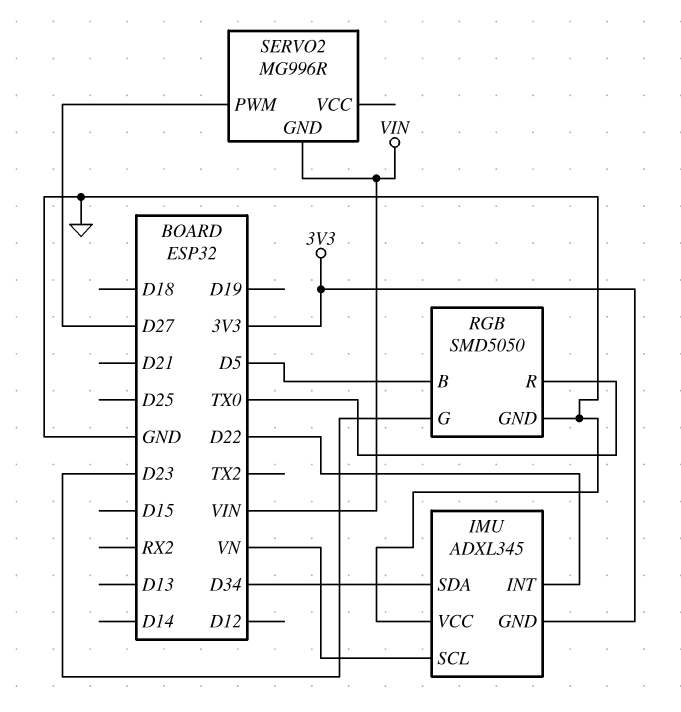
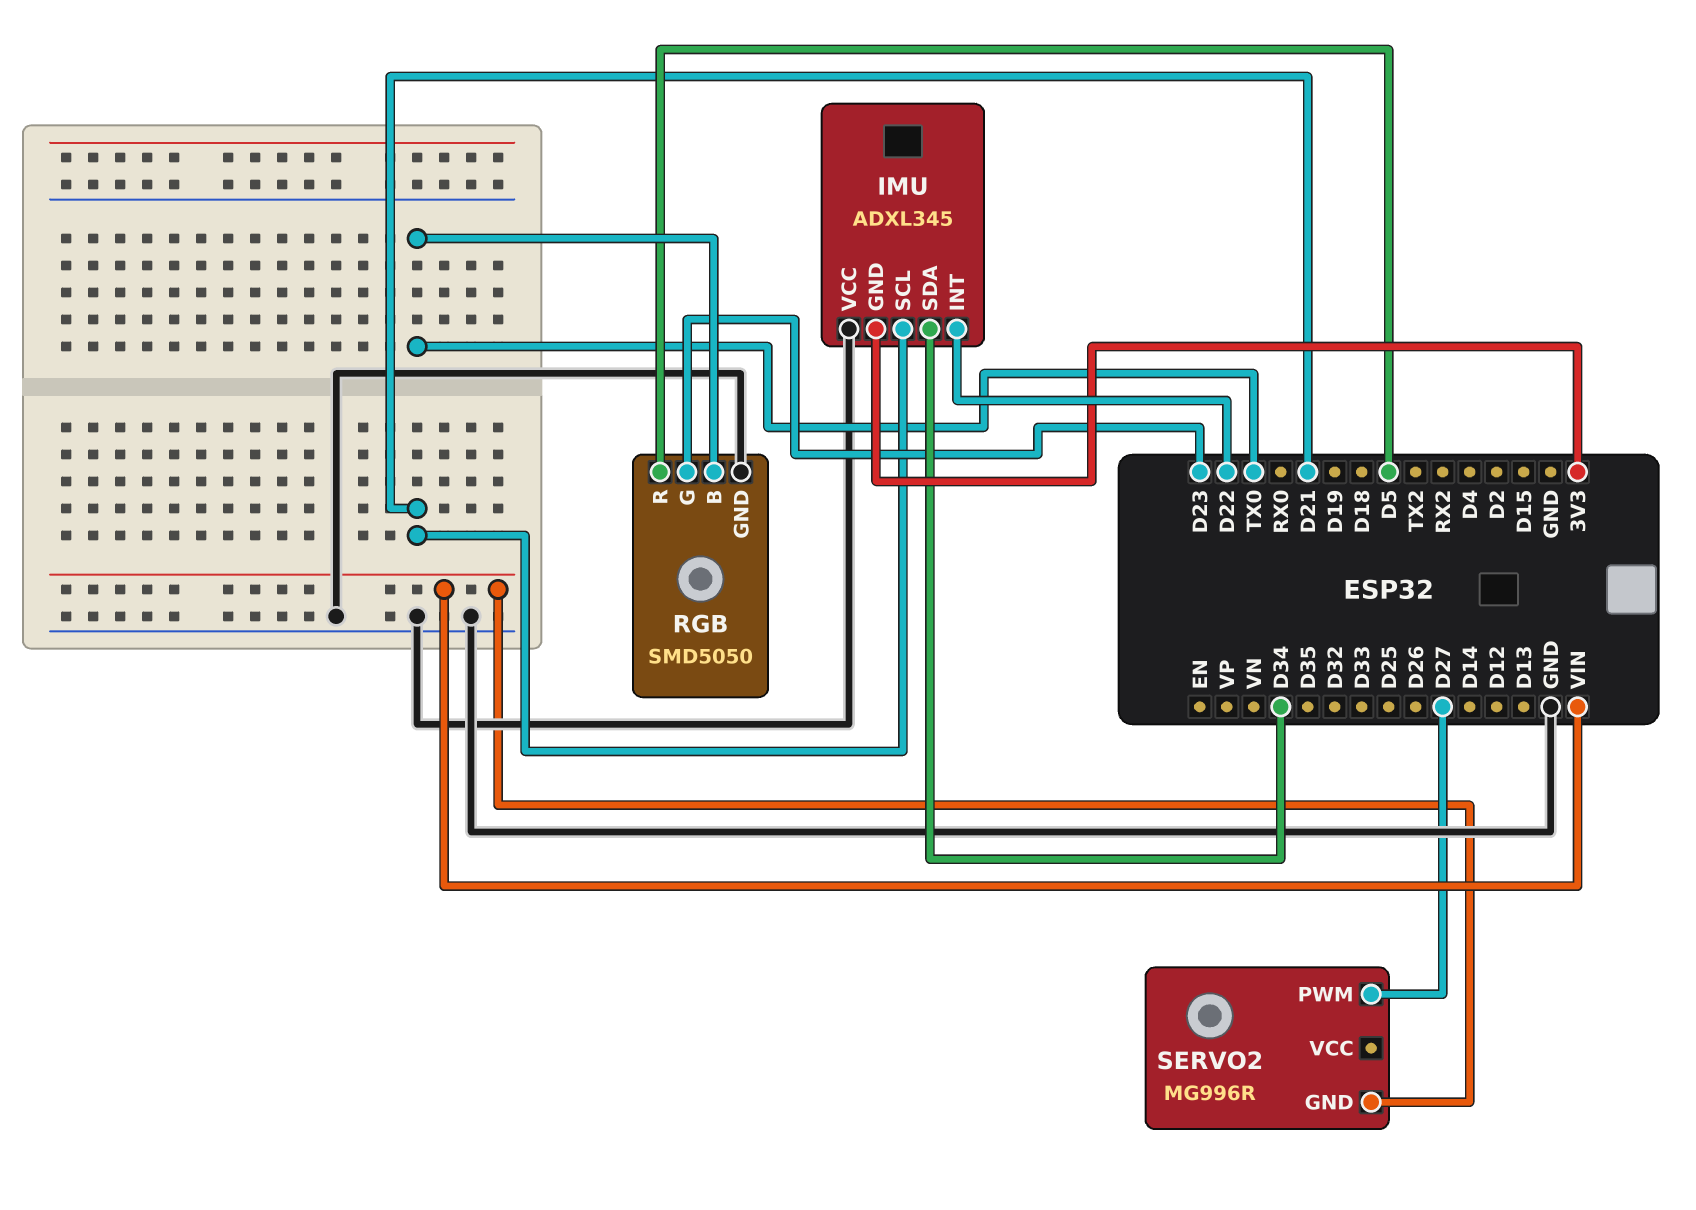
IMU pin SCL: VN -> D21
RGB pin B: D5 -> TX0
RGB pin R: TX0 -> D5

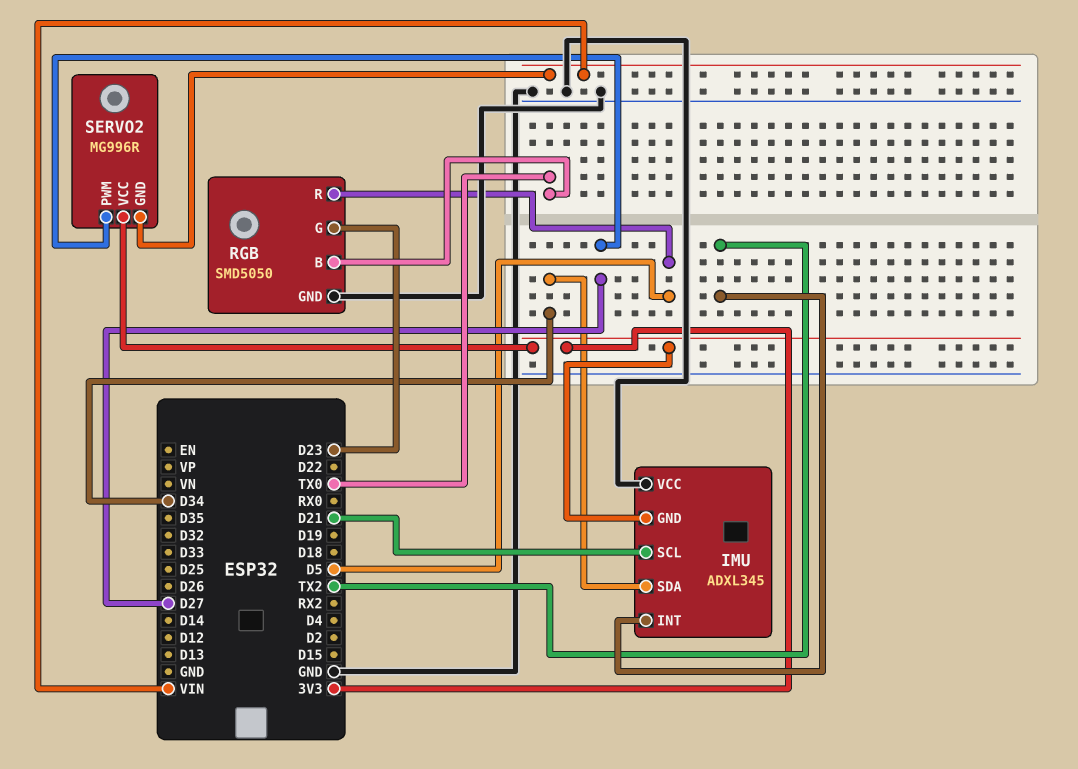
IMU pin INT: D22 -> TX2
SERVO2 pin VCC: none -> 3V3

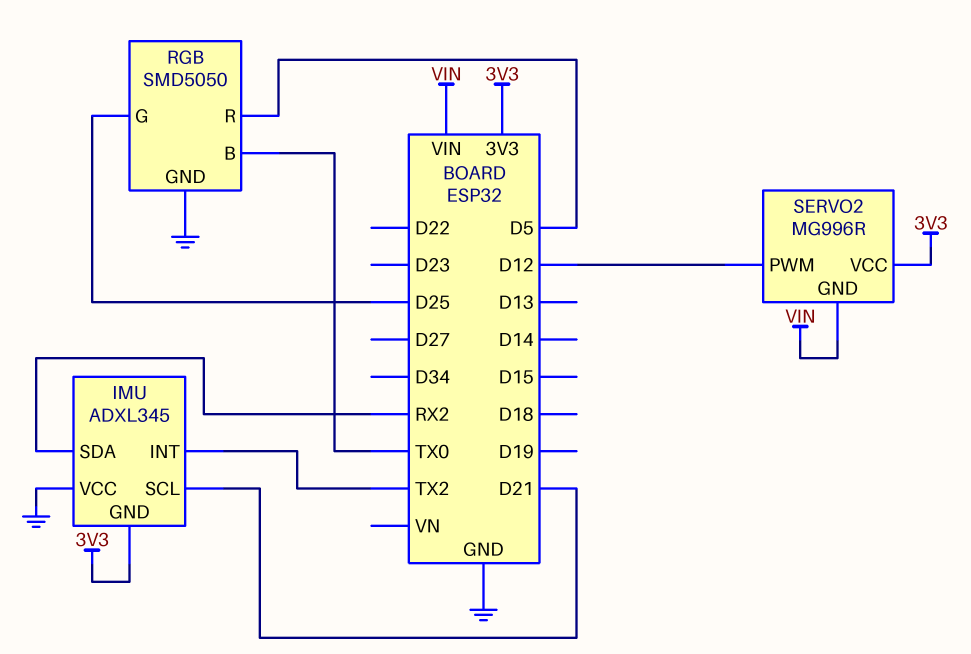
IMU pin SDA: D34 -> RX2
RGB pin G: D23 -> D25
SERVO2 pin PWM: D27 -> D12

